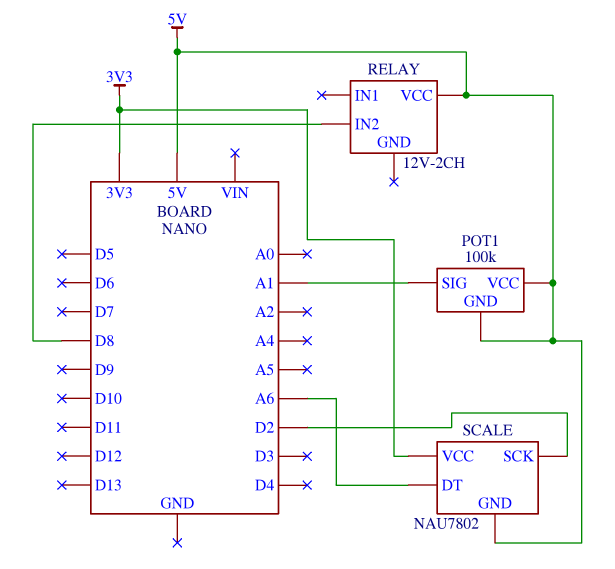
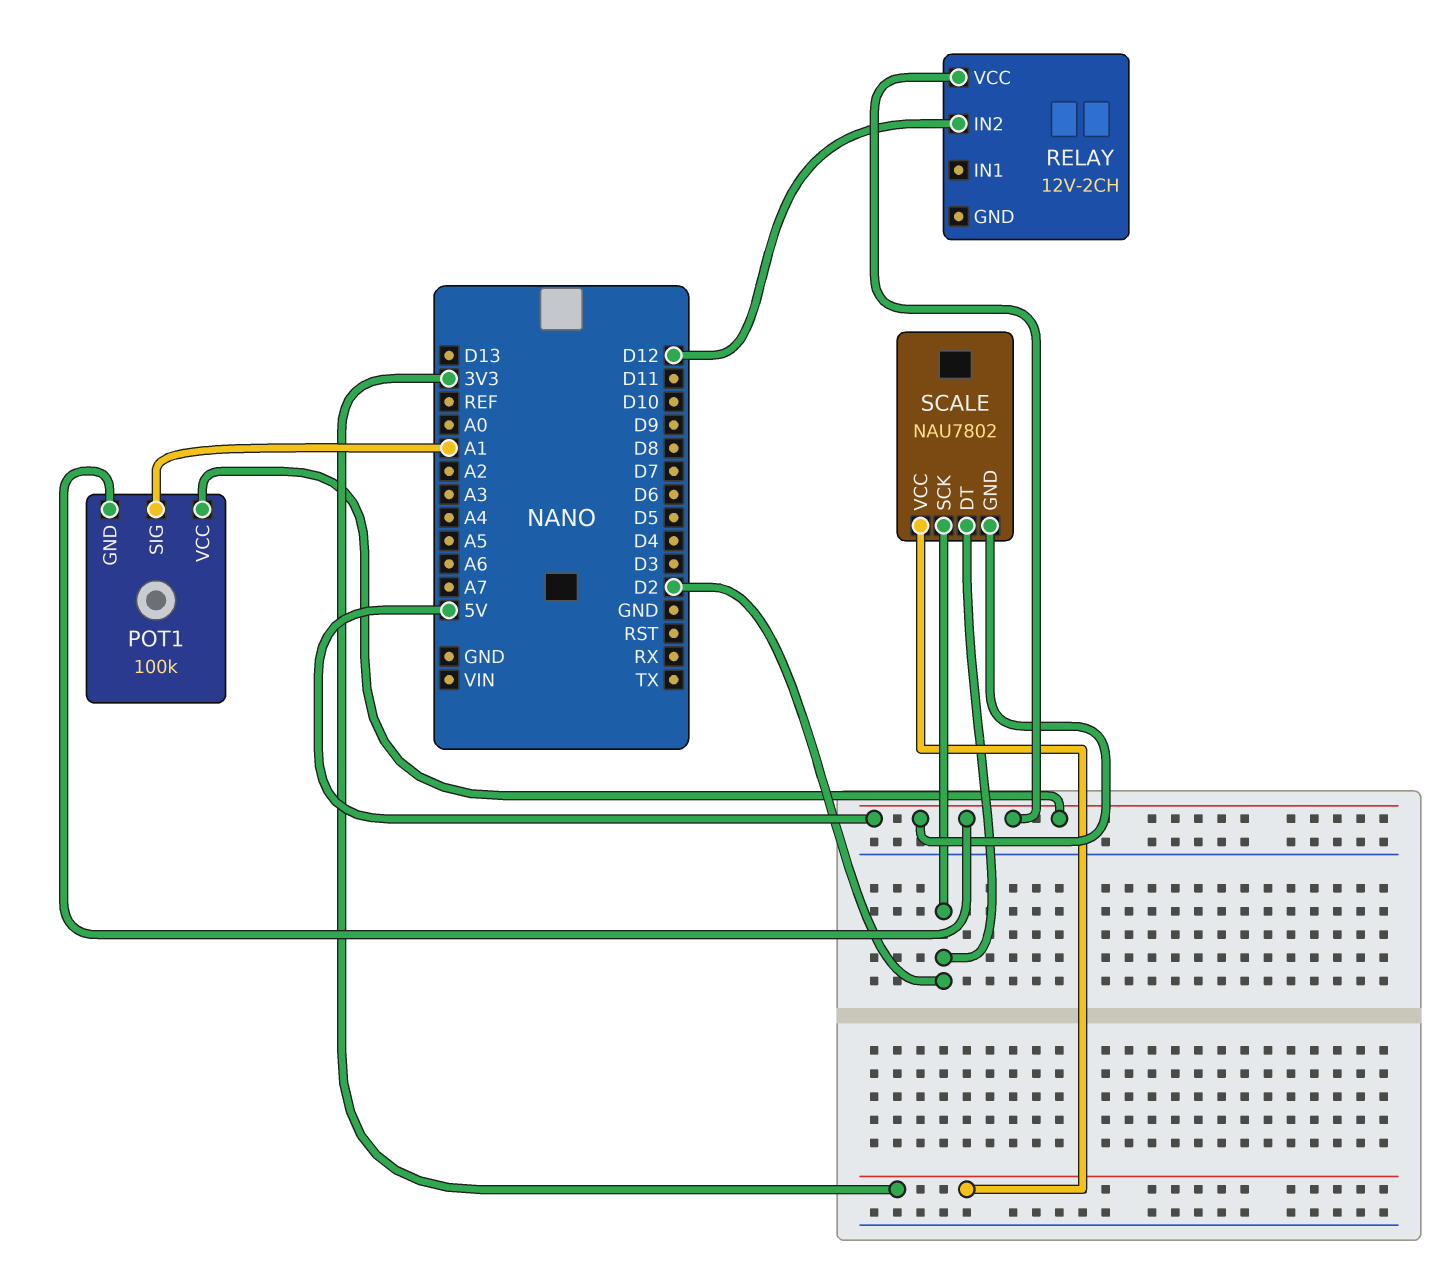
RELAY pin IN2: D8 -> D12
SCALE pin DT: A6 -> D2

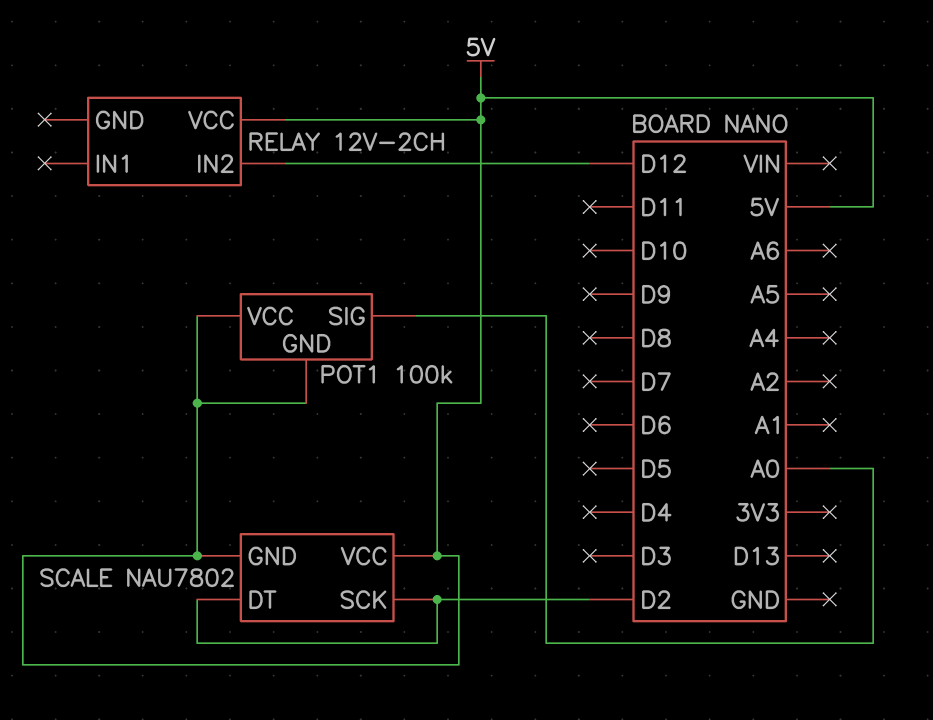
POT1 pin SIG: A1 -> A0
SCALE pin VCC: 3V3 -> 5V

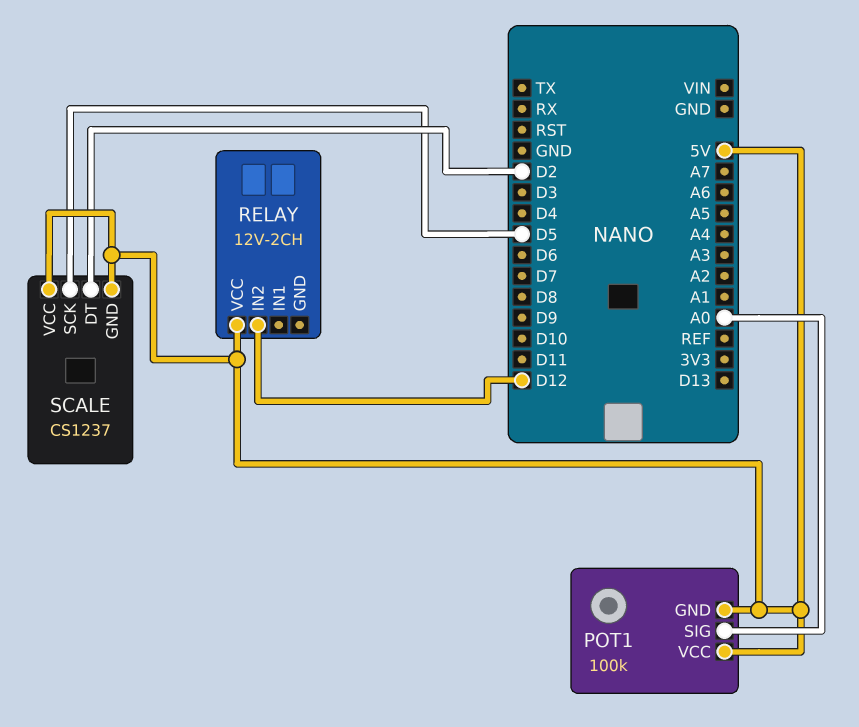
SCALE: NAU7802 -> CS1237
SCALE pin SCK: D2 -> D5

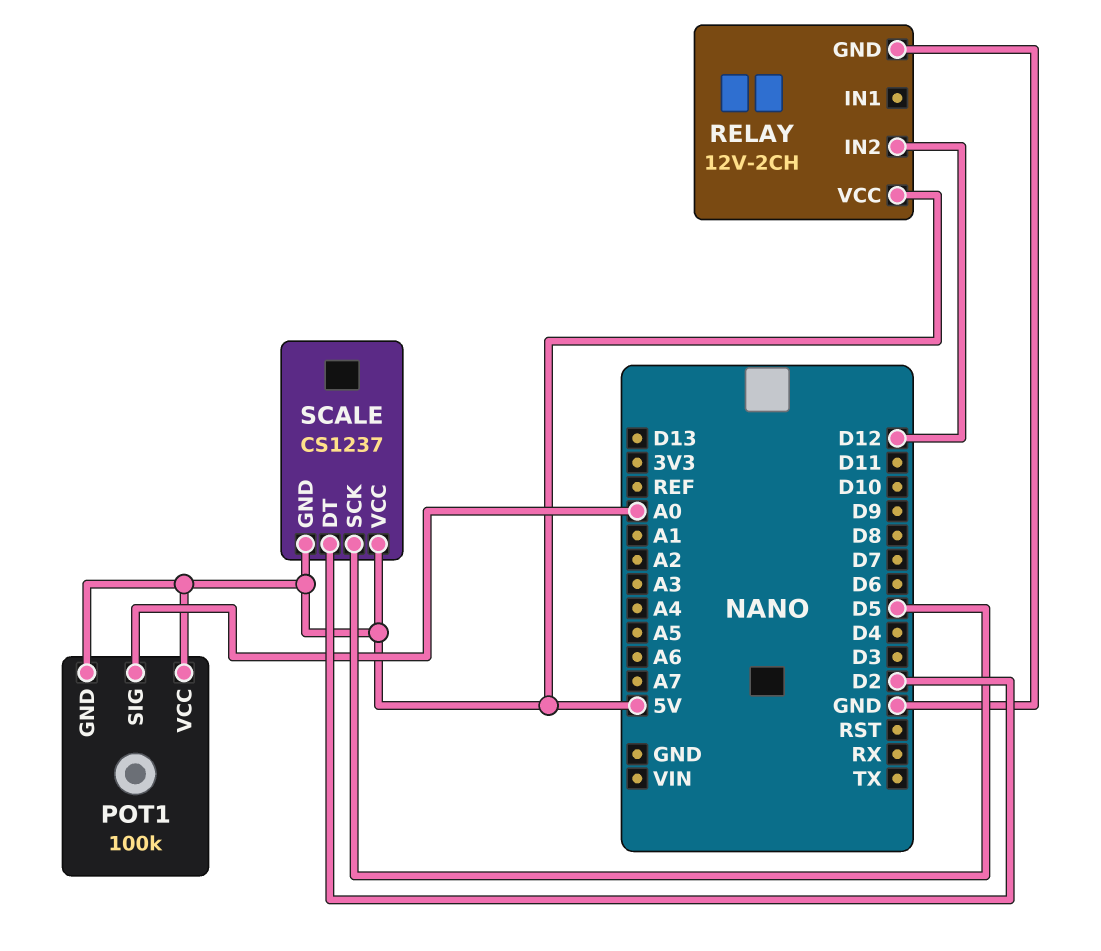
RELAY pin GND: none -> GND

